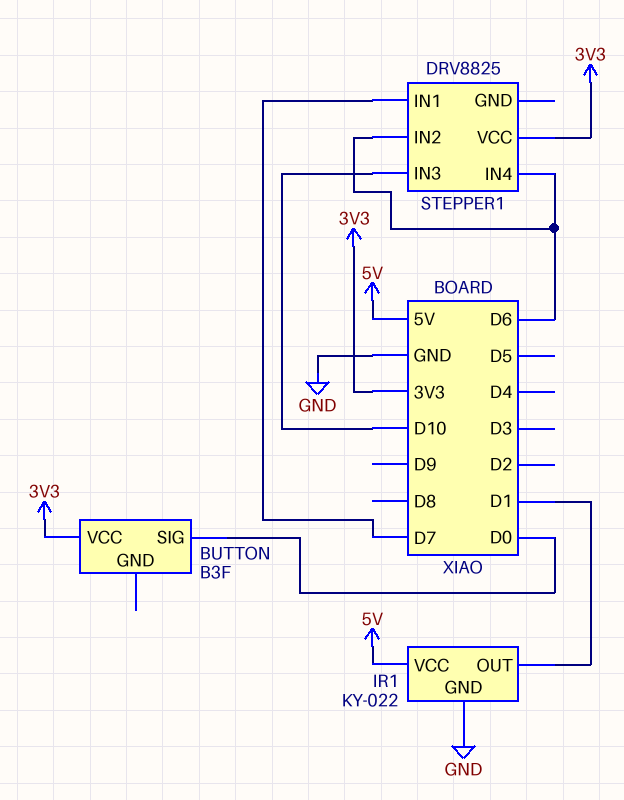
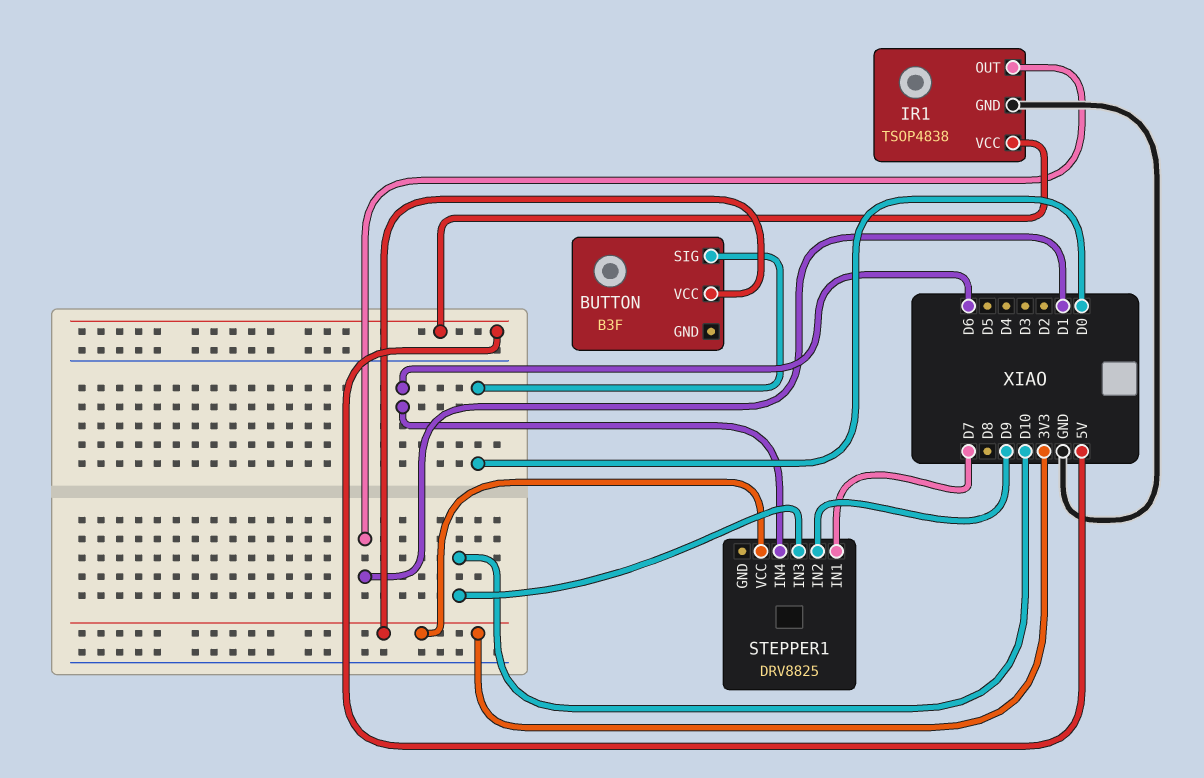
IR1: KY-022 -> TSOP4838
STEPPER1 pin IN2: D6 -> D9

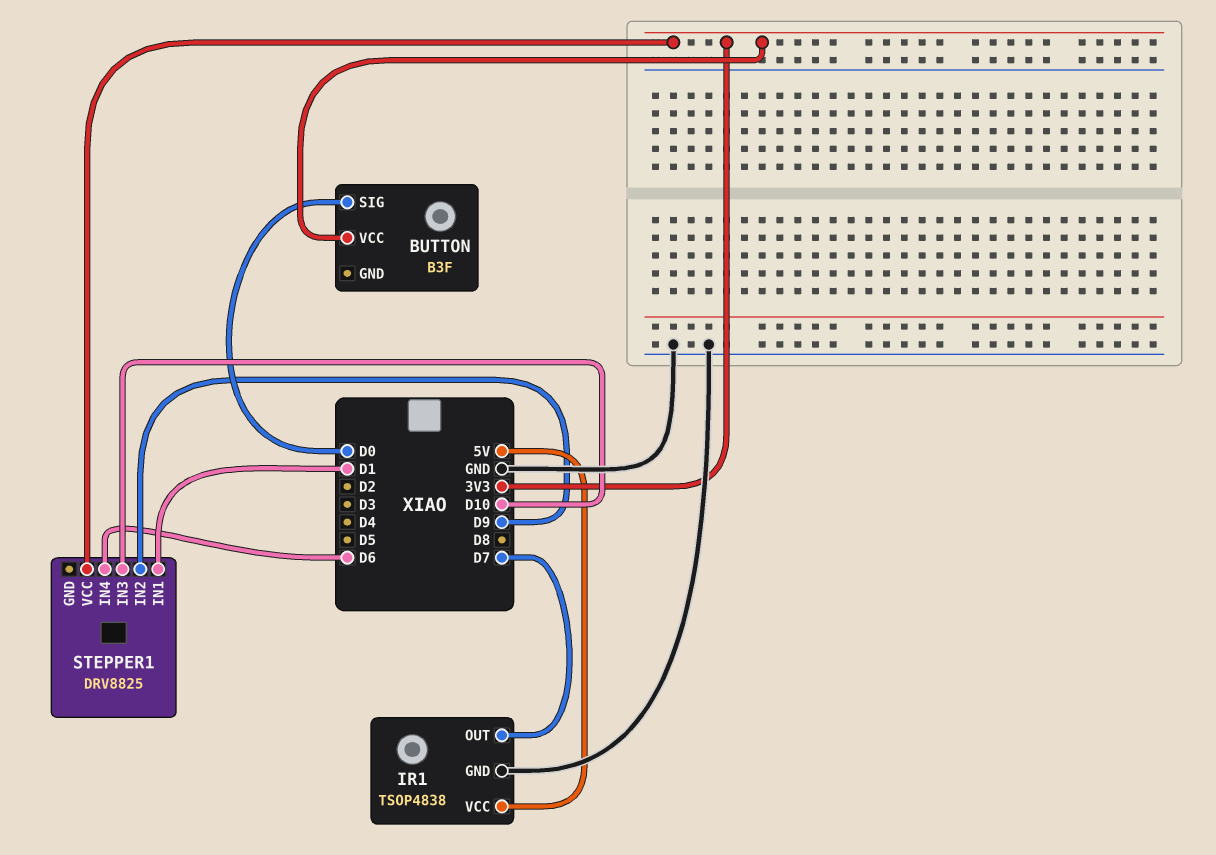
IR1 pin OUT: D1 -> D7
STEPPER1 pin IN1: D7 -> D1

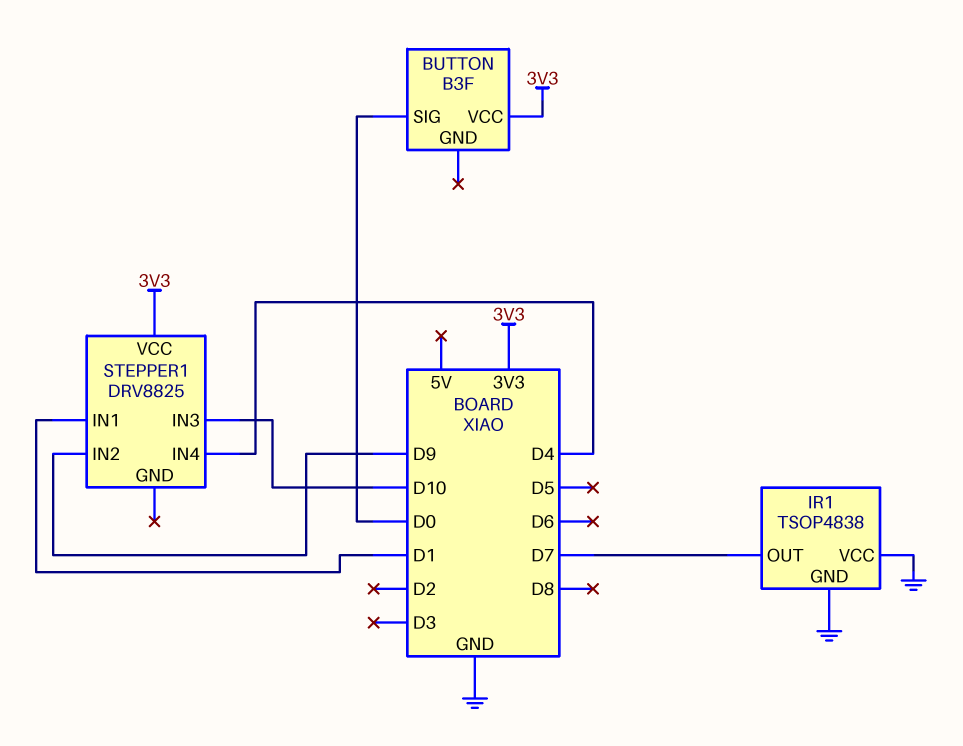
IR1 pin VCC: 5V -> GND
STEPPER1 pin IN4: D6 -> D4

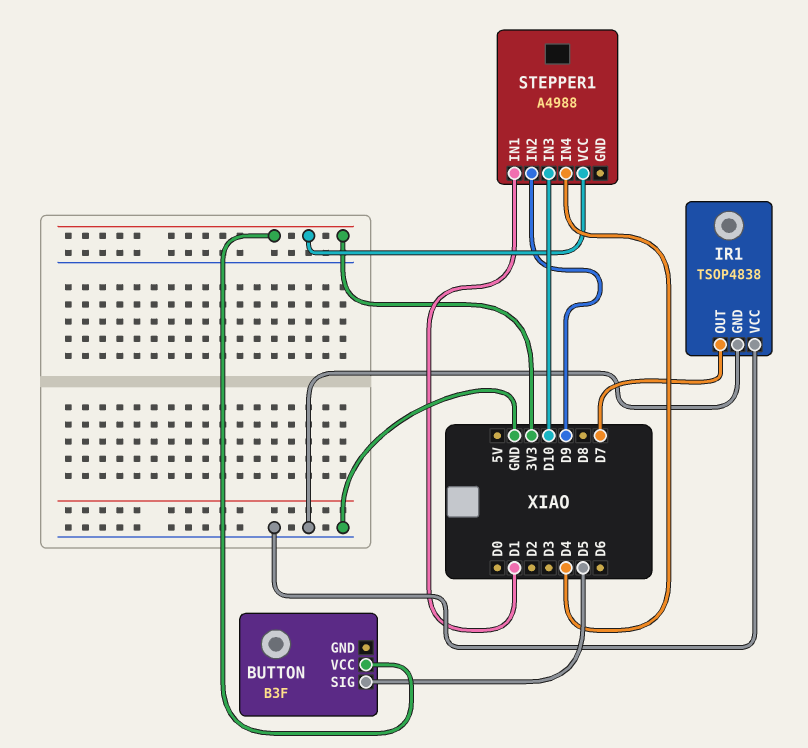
BUTTON pin SIG: D0 -> D5
STEPPER1: DRV8825 -> A4988

